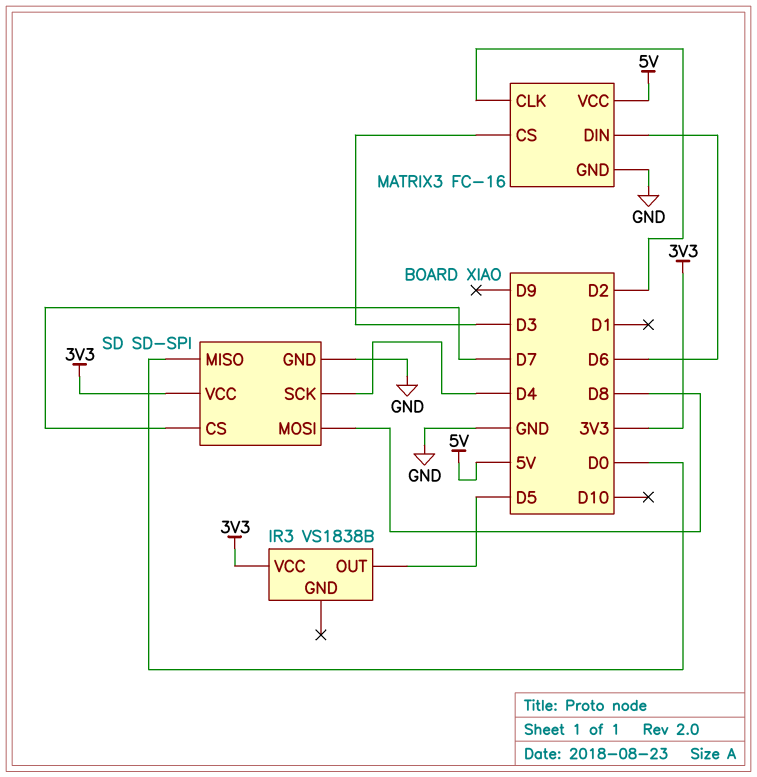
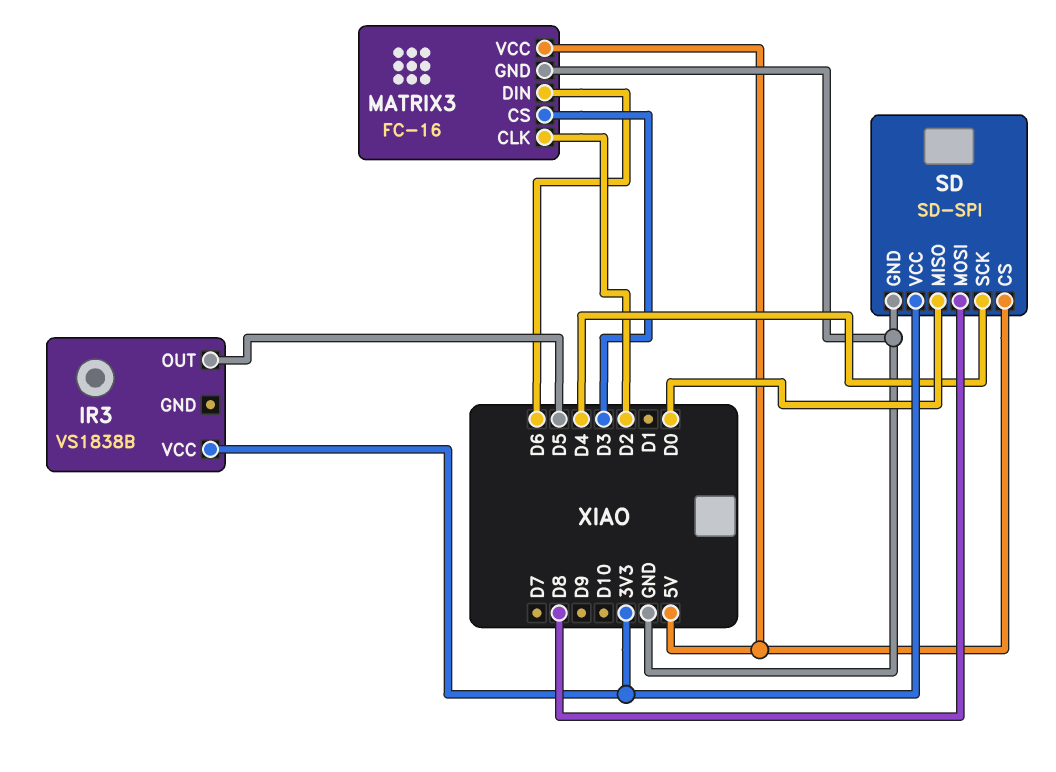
SD pin CS: D7 -> 5V

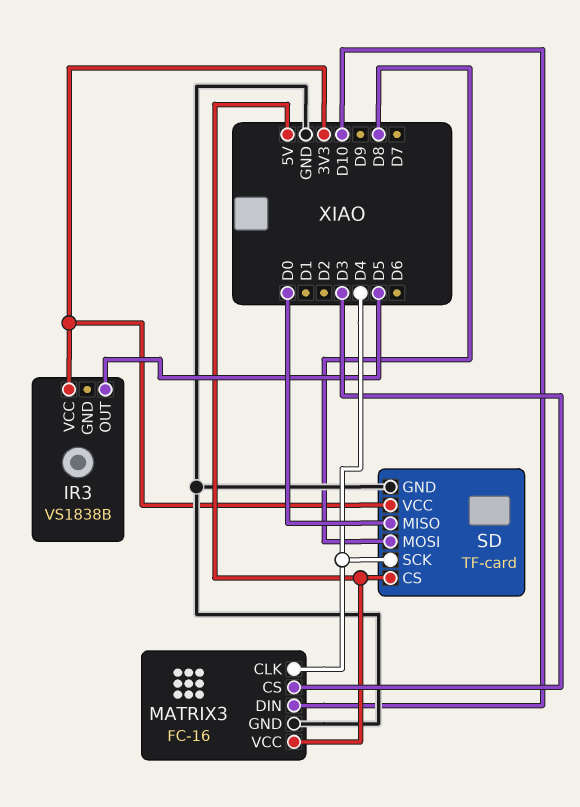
MATRIX3 pin CLK: D2 -> D4
MATRIX3 pin DIN: D6 -> D10
SD: SD-SPI -> TF-card

